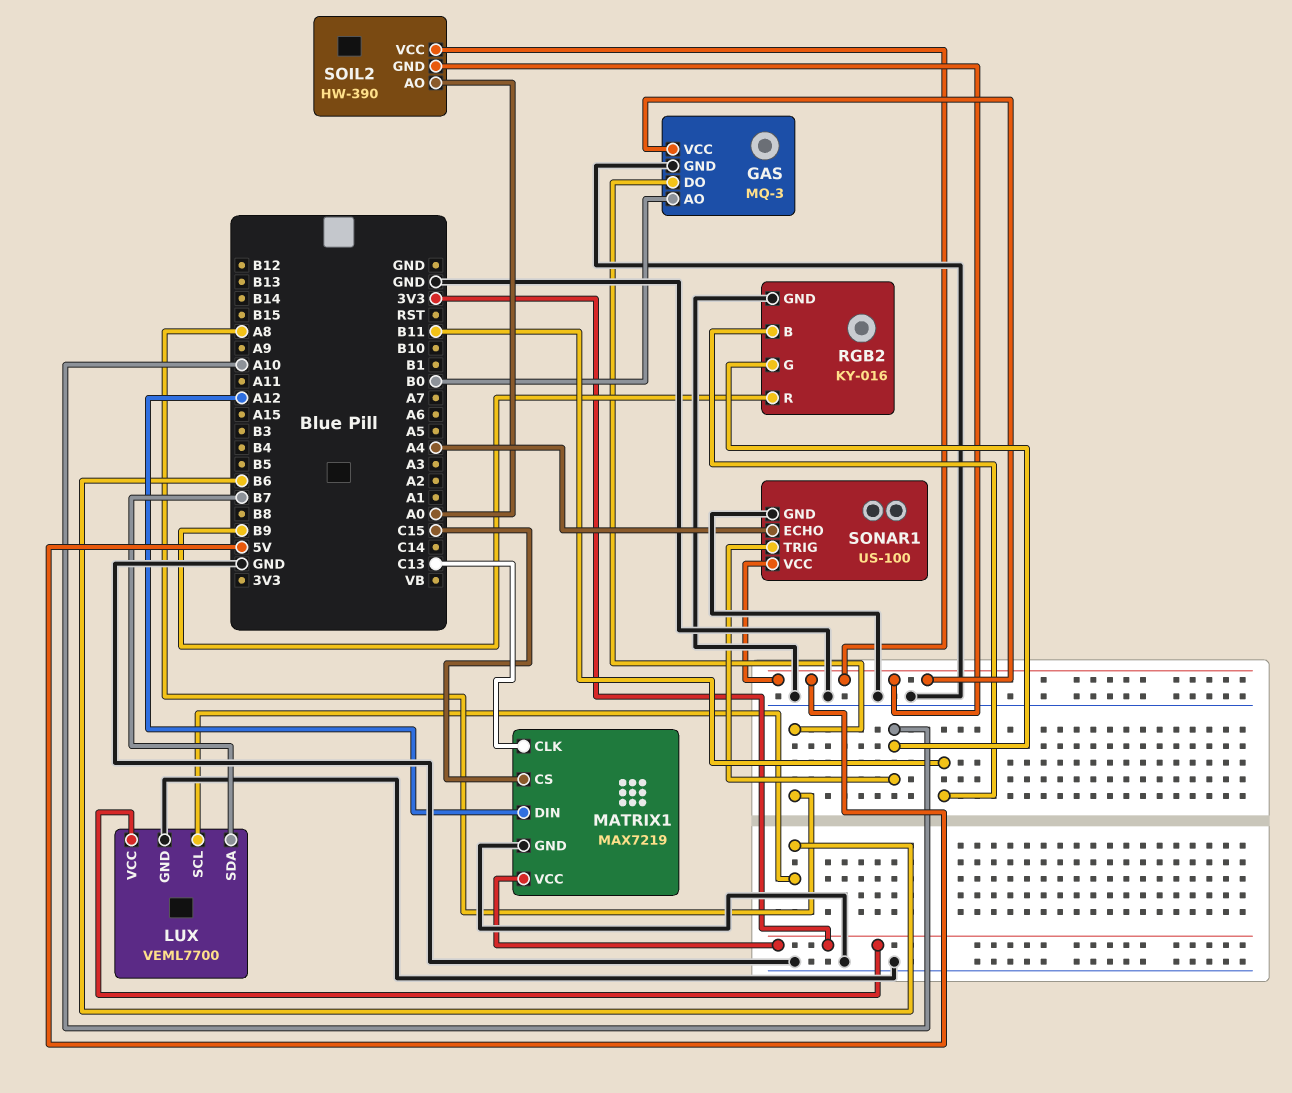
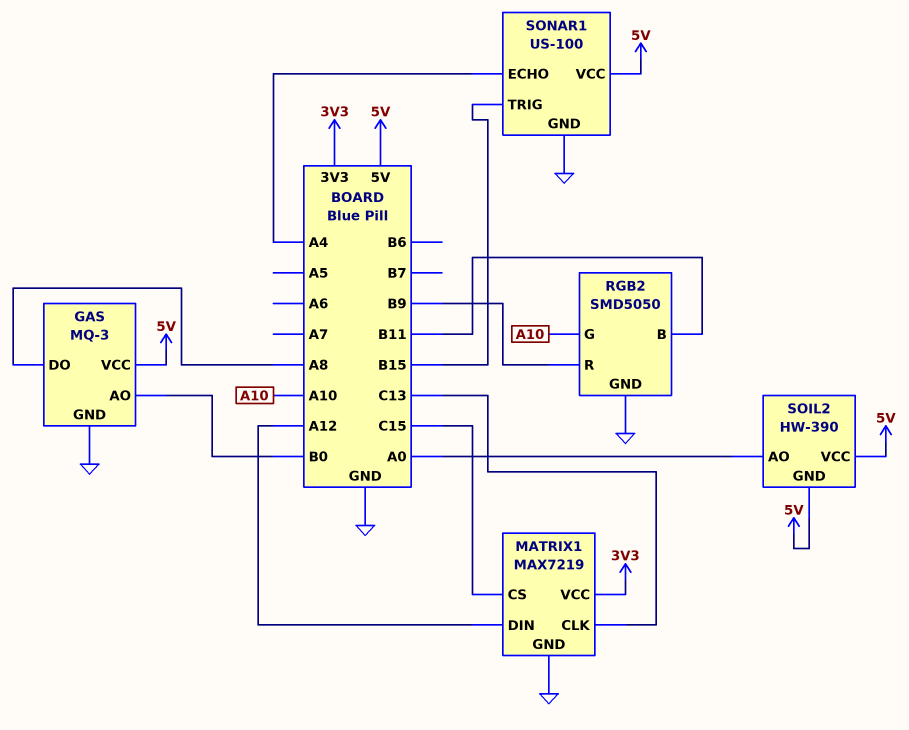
LUX: VEML7700 -> none
LUX pin GND: GND -> none
LUX pin SCL: B6 -> none
LUX pin SDA: B7 -> none
LUX pin VCC: 3V3 -> none
RGB2: KY-016 -> SMD5050
SONAR1 pin TRIG: A10 -> B15

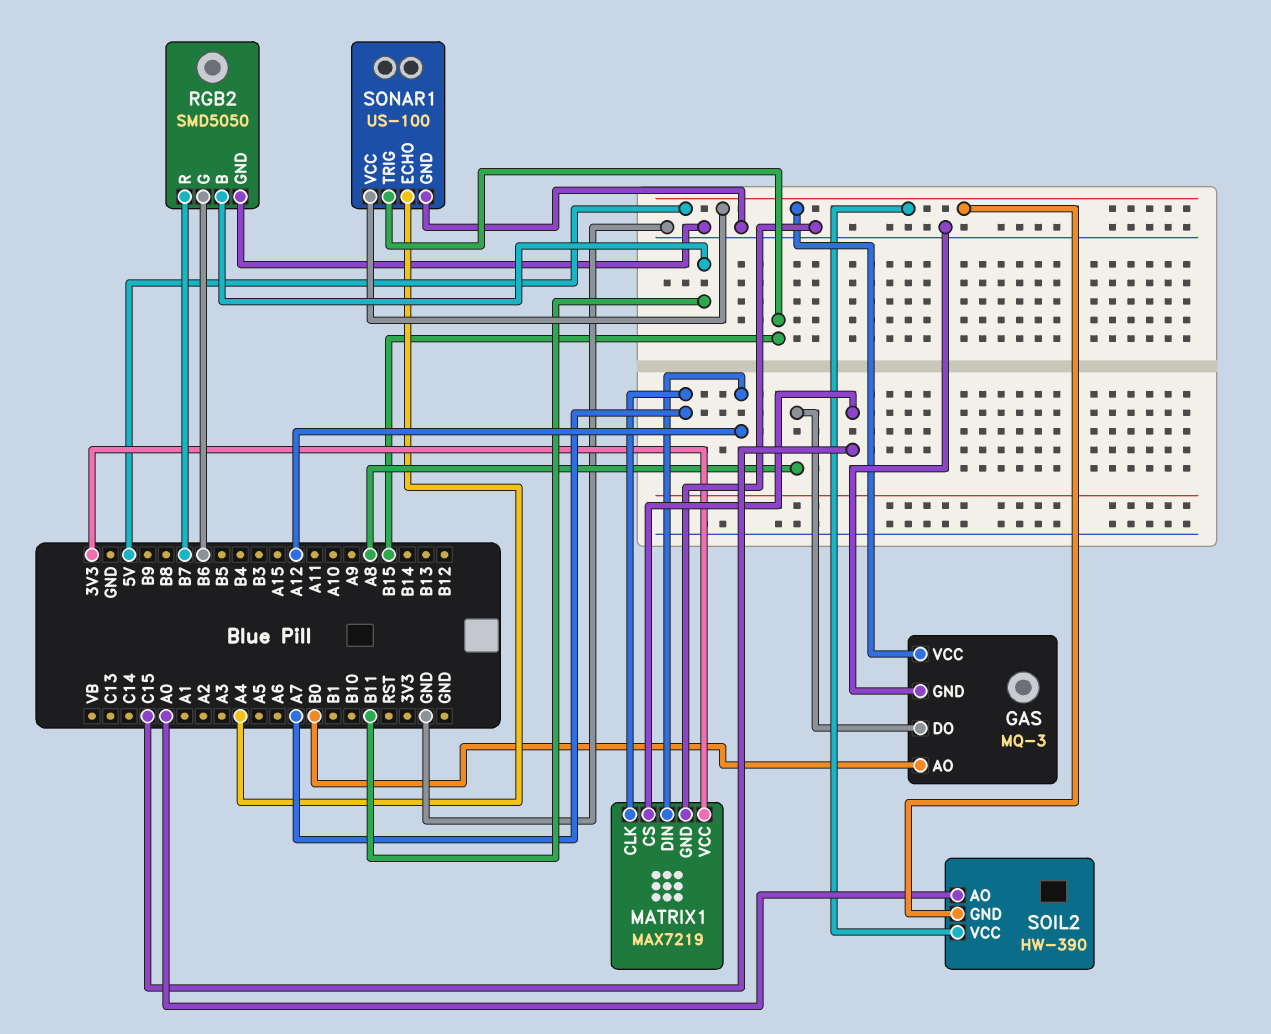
MATRIX1 pin CLK: C13 -> A7
RGB2 pin G: A10 -> B6
RGB2 pin R: B9 -> B7

